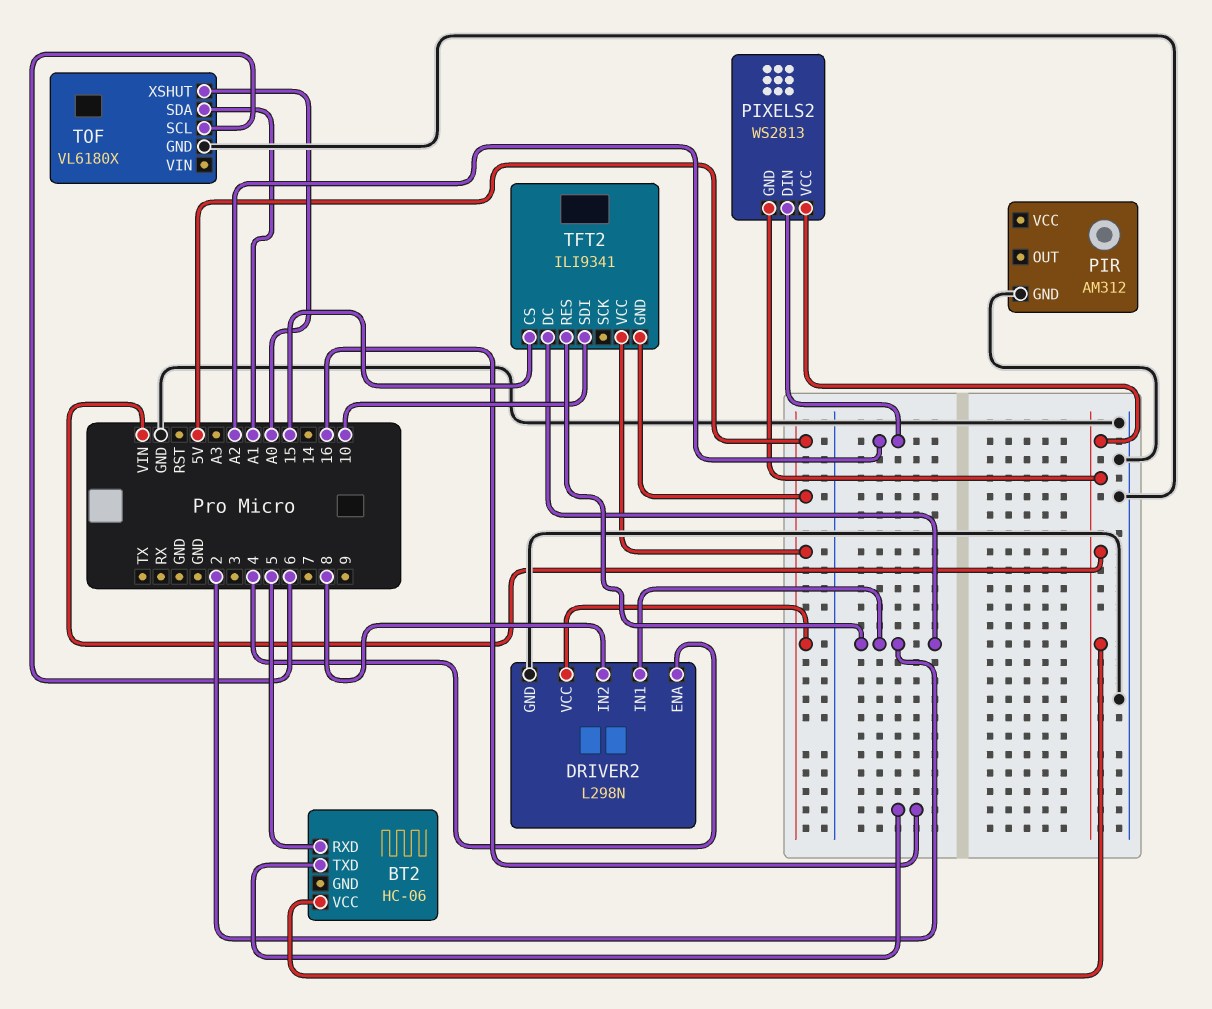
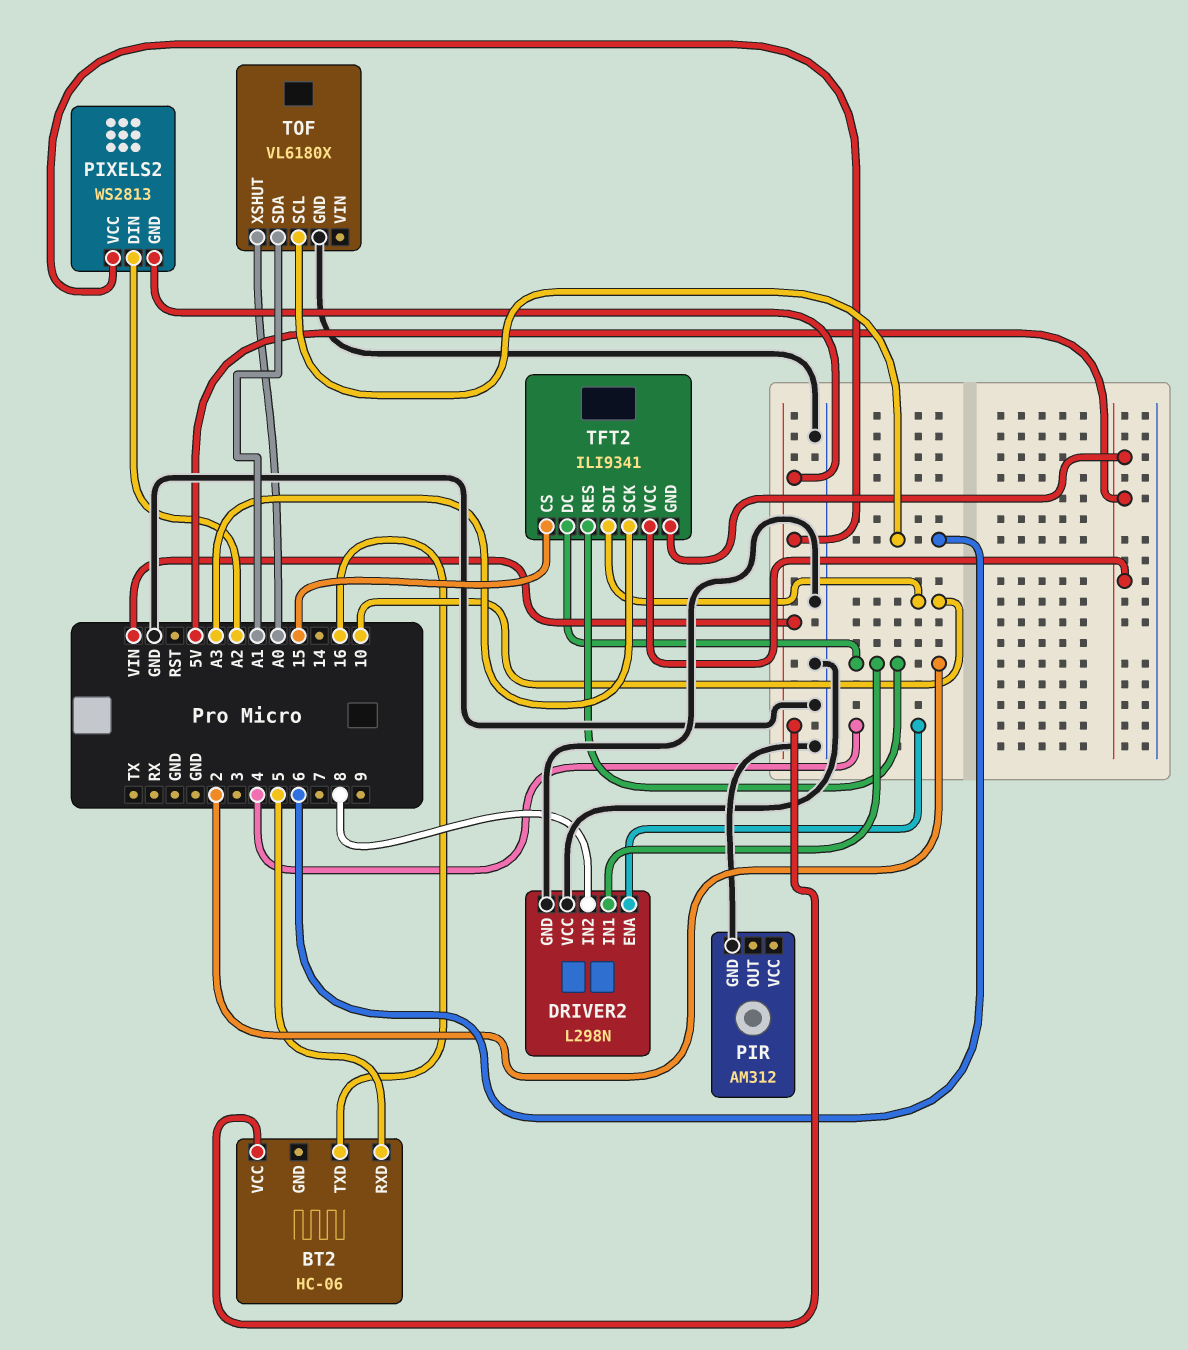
DRIVER2 pin VCC: 5V -> GND
TFT2 pin SCK: none -> A3

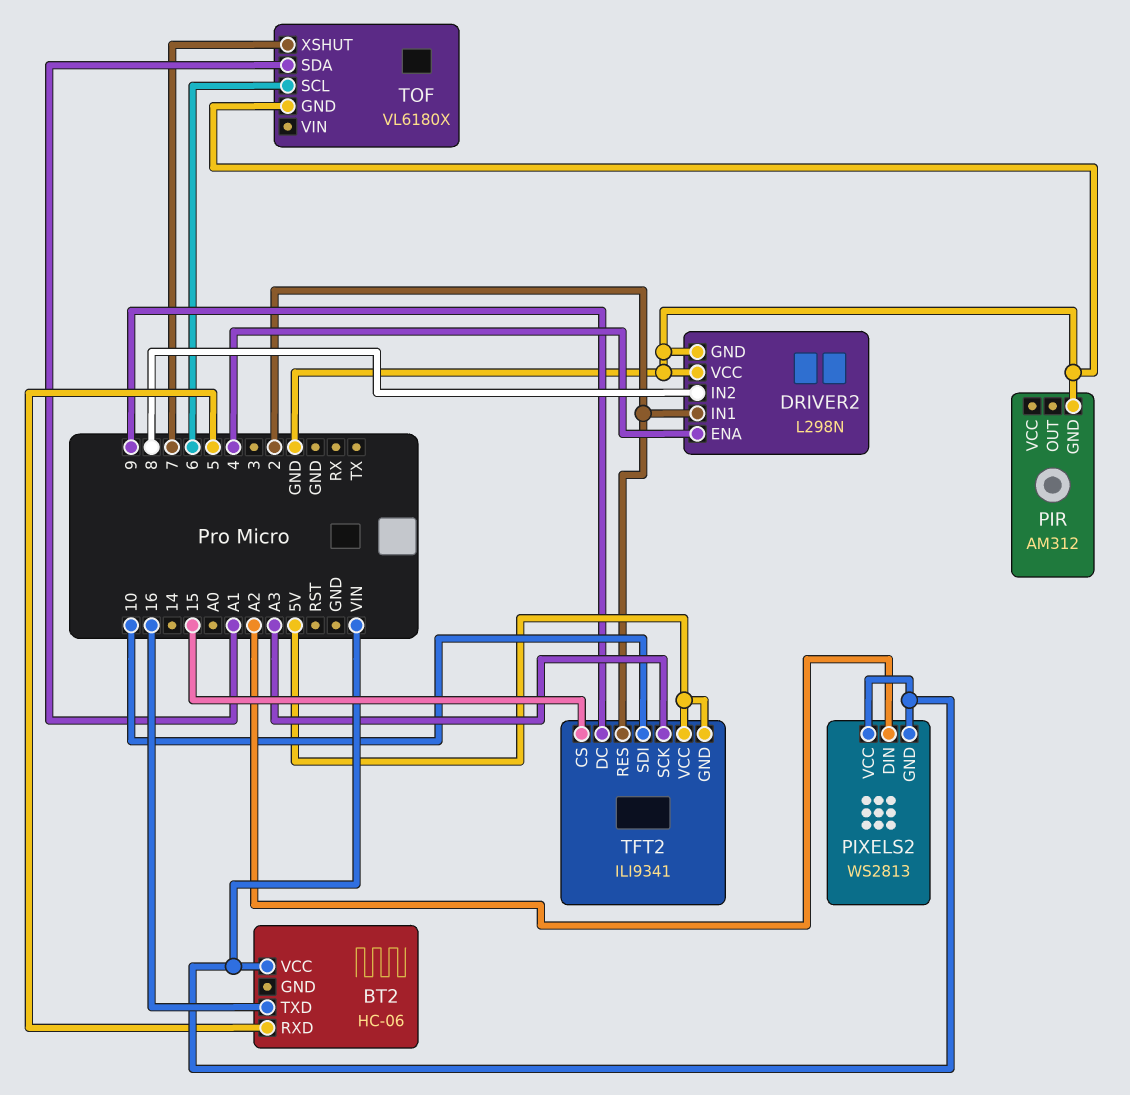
TFT2 pin DC: 2 -> 9
TOF pin XSHUT: A0 -> 7

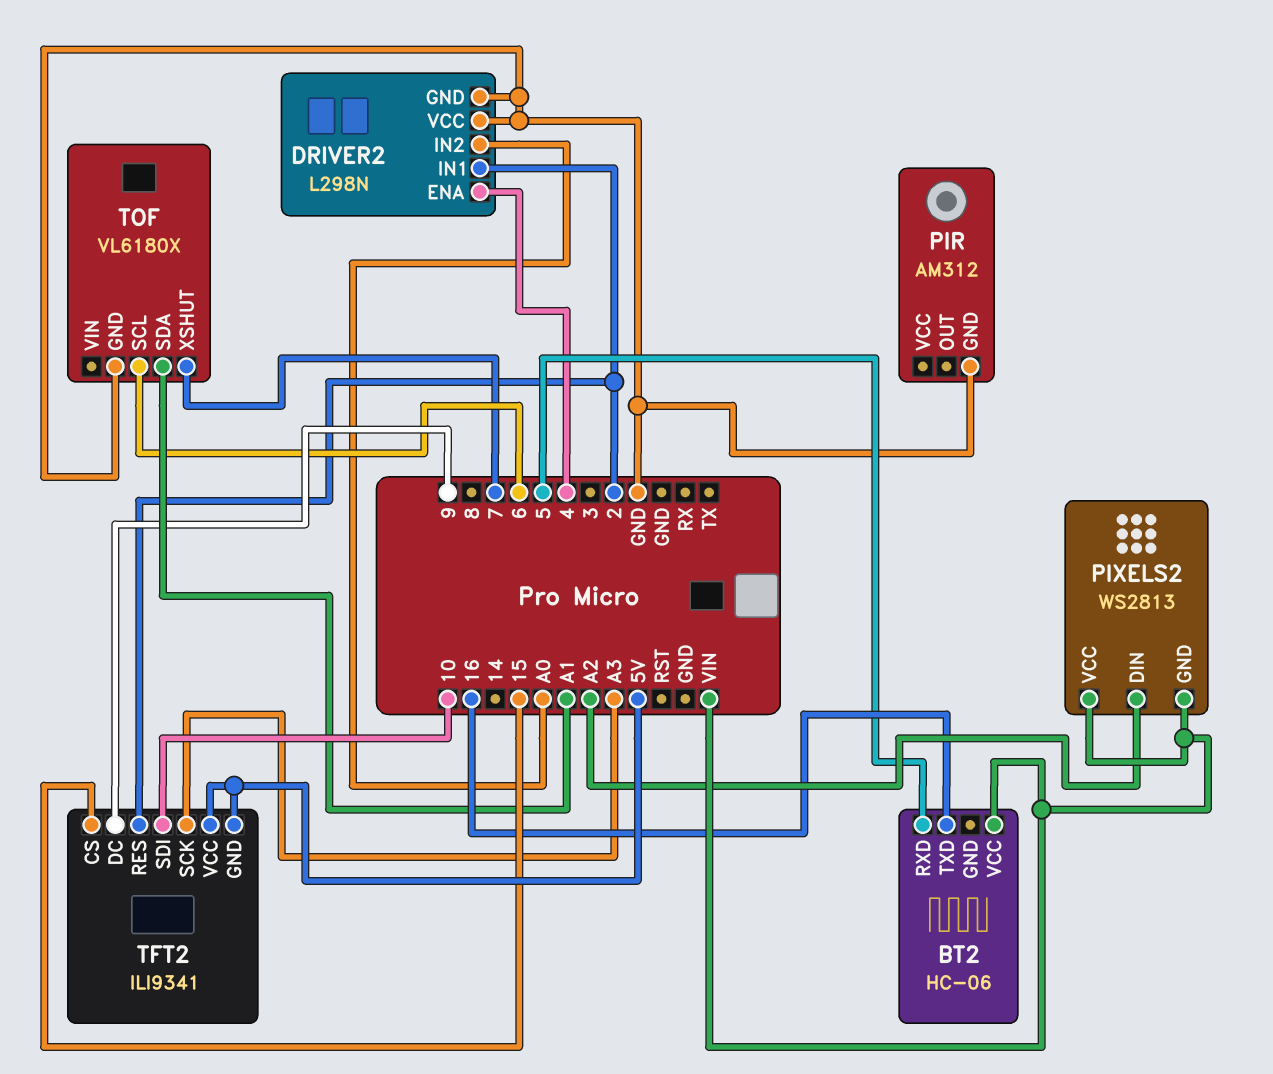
DRIVER2 pin IN2: 8 -> A0

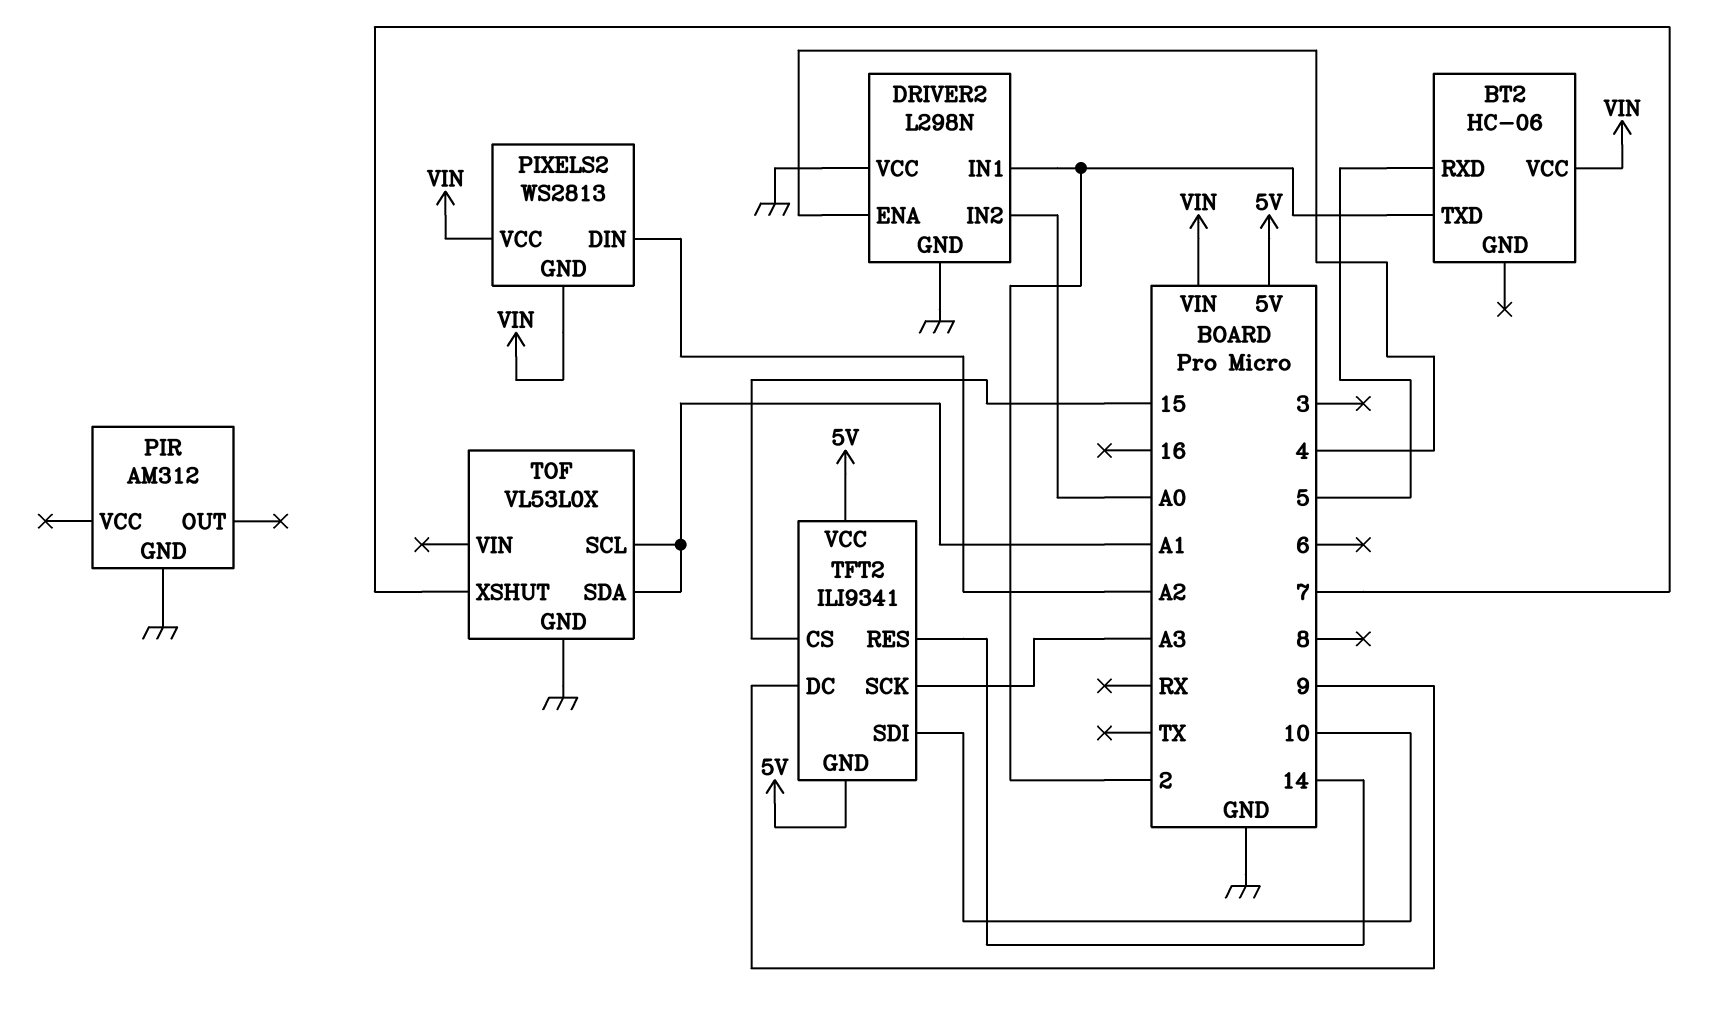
BT2 pin TXD: 16 -> 2
TFT2 pin RES: 2 -> 14
TOF: VL6180X -> VL53L0X
TOF pin SCL: 6 -> A1

